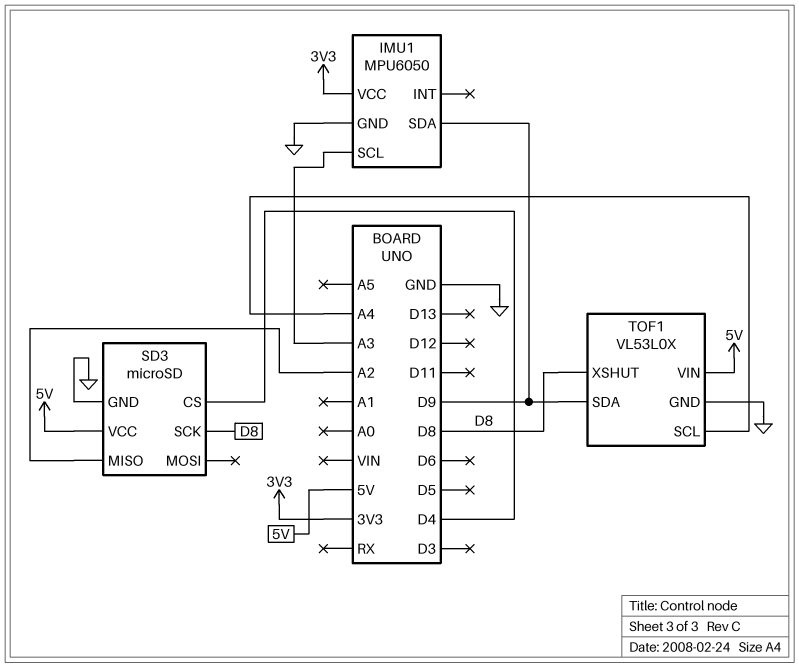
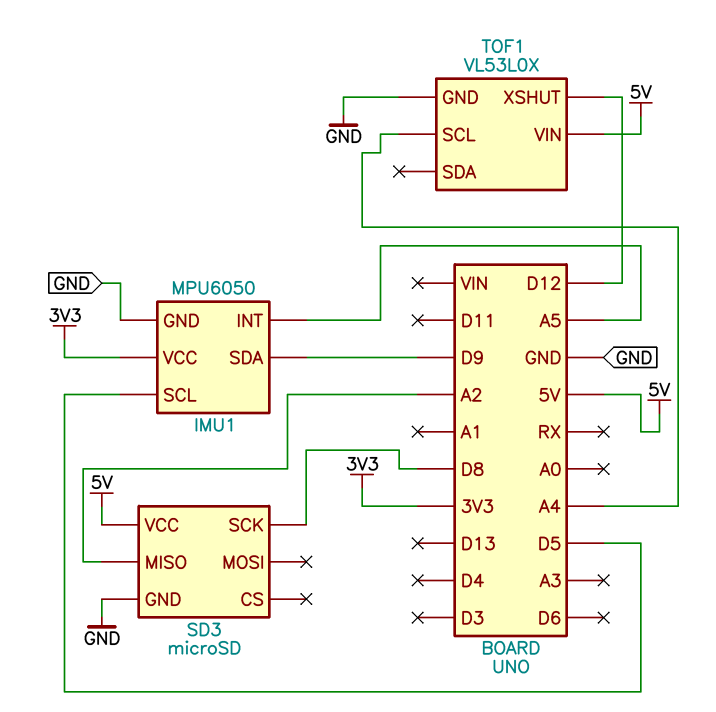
IMU1 pin INT: none -> A5
IMU1 pin SCL: A3 -> D5
SD3 pin CS: D4 -> none
TOF1 pin SDA: D9 -> none
TOF1 pin XSHUT: D8 -> D12

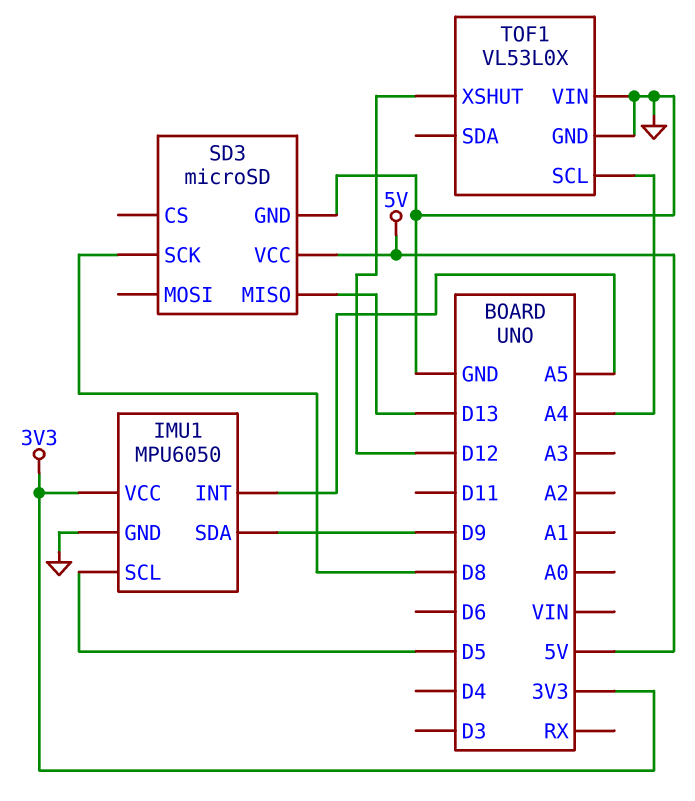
SD3 pin MISO: A2 -> D13
TOF1 pin VIN: 5V -> GND

